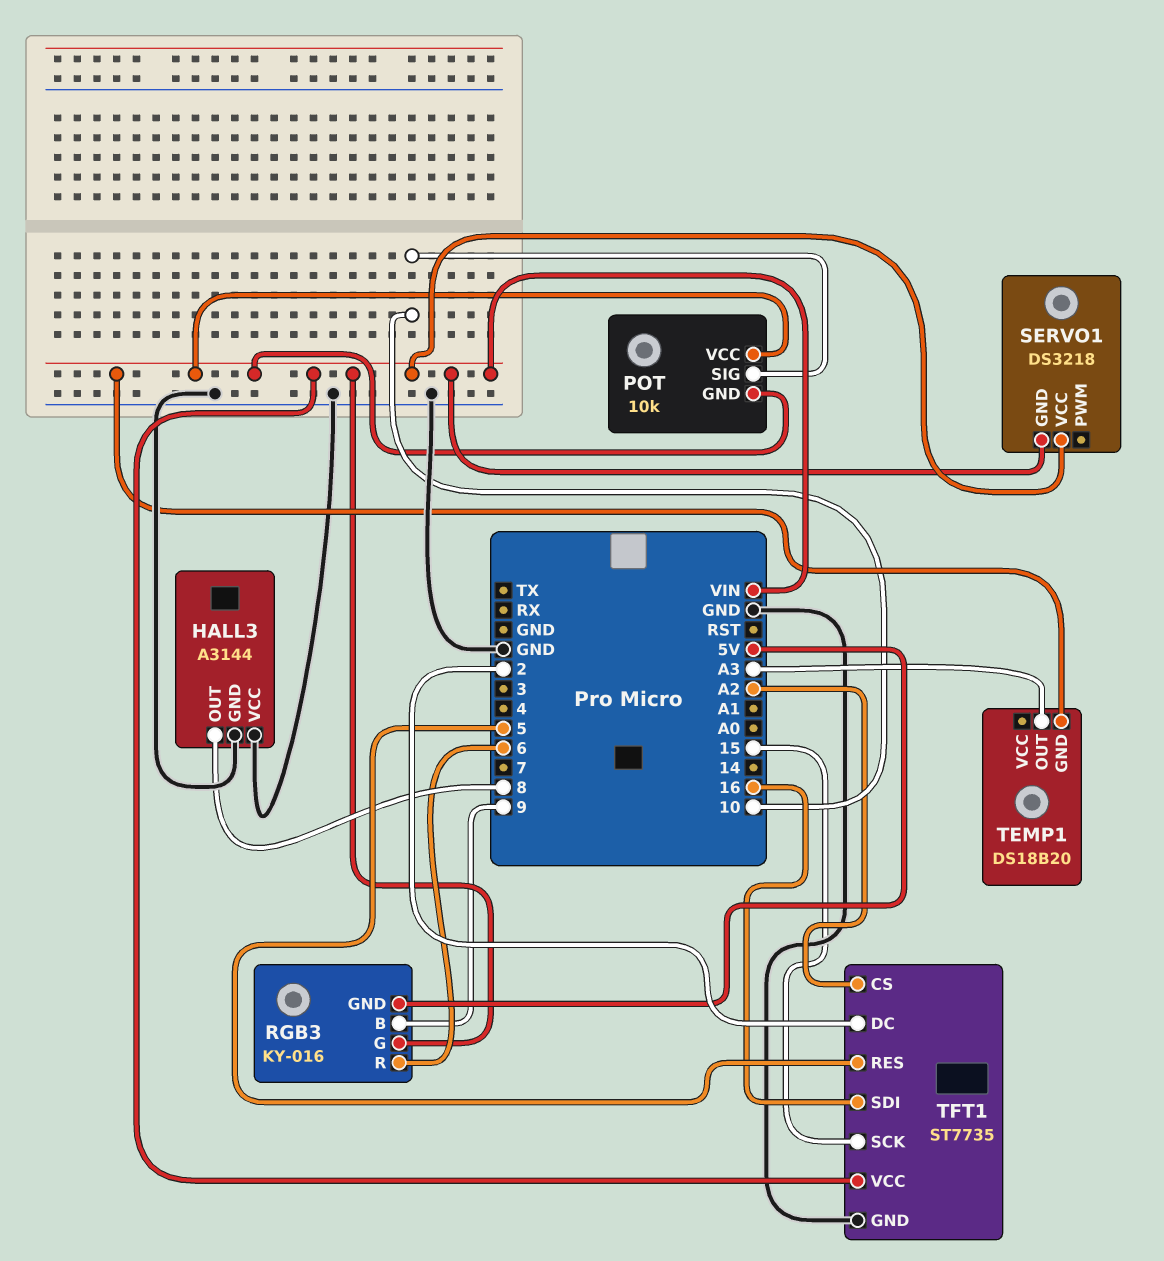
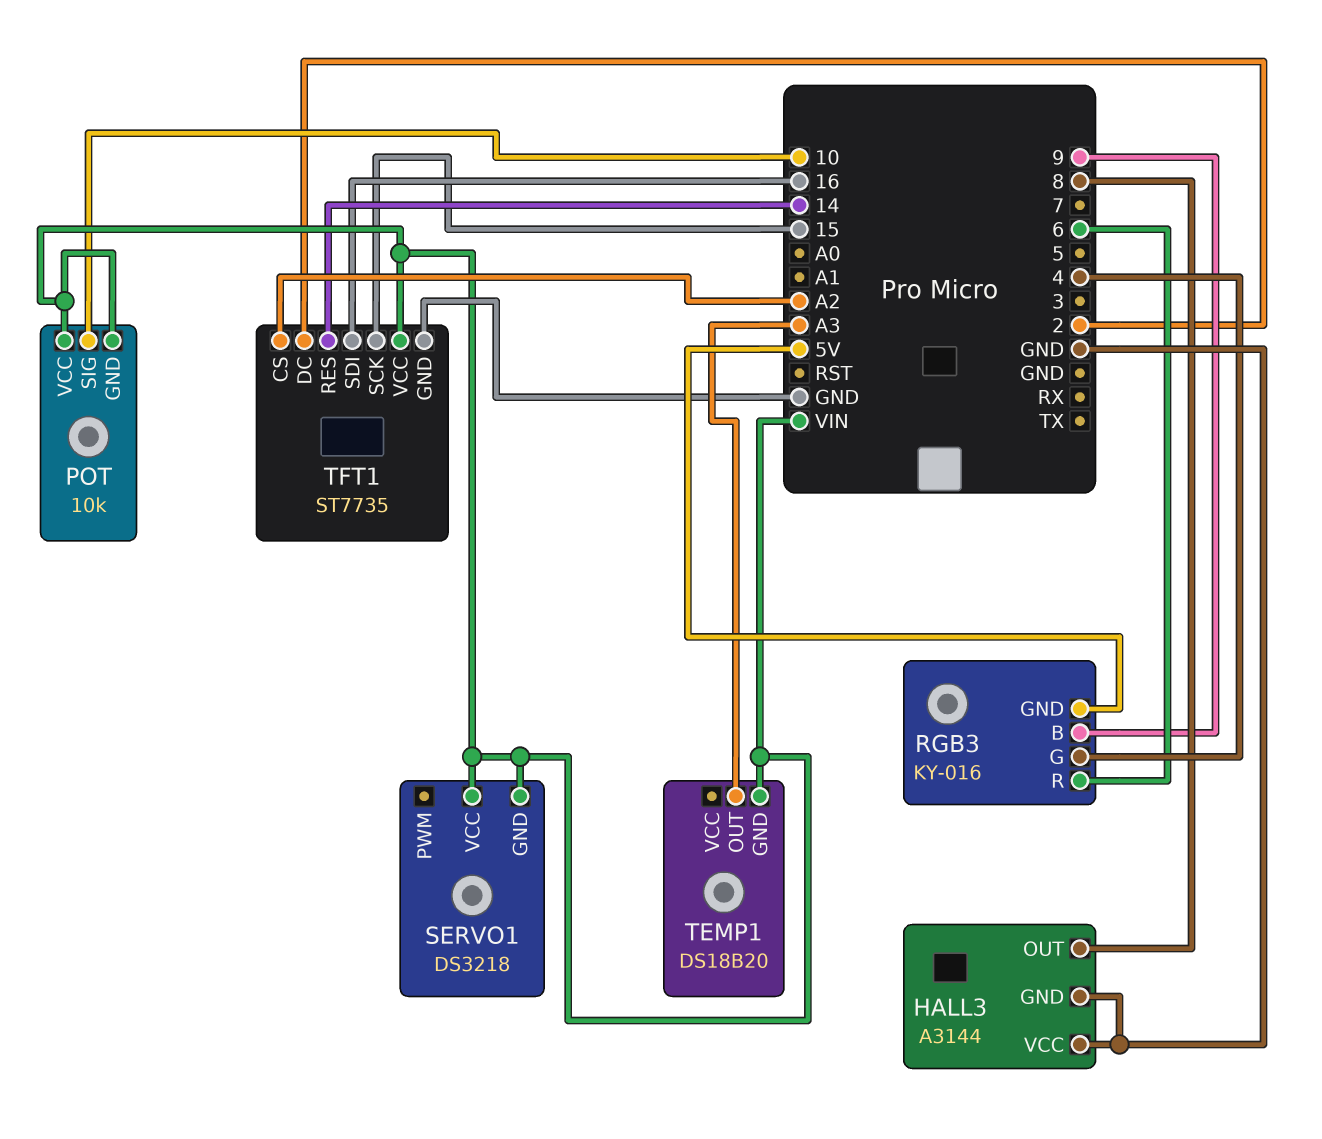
RGB3 pin G: VIN -> 4
TFT1 pin RES: 5 -> 14

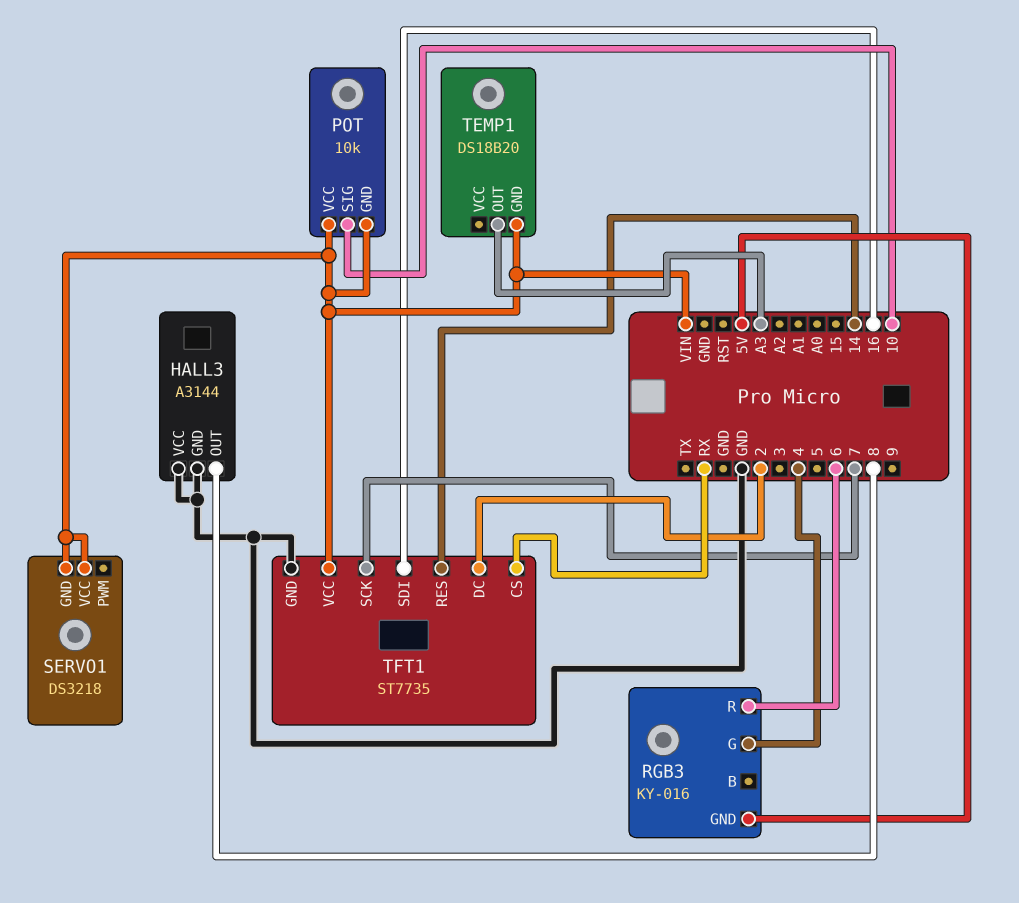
RGB3 pin B: 9 -> none
TFT1 pin CS: A2 -> RX
TFT1 pin SCK: 15 -> 7

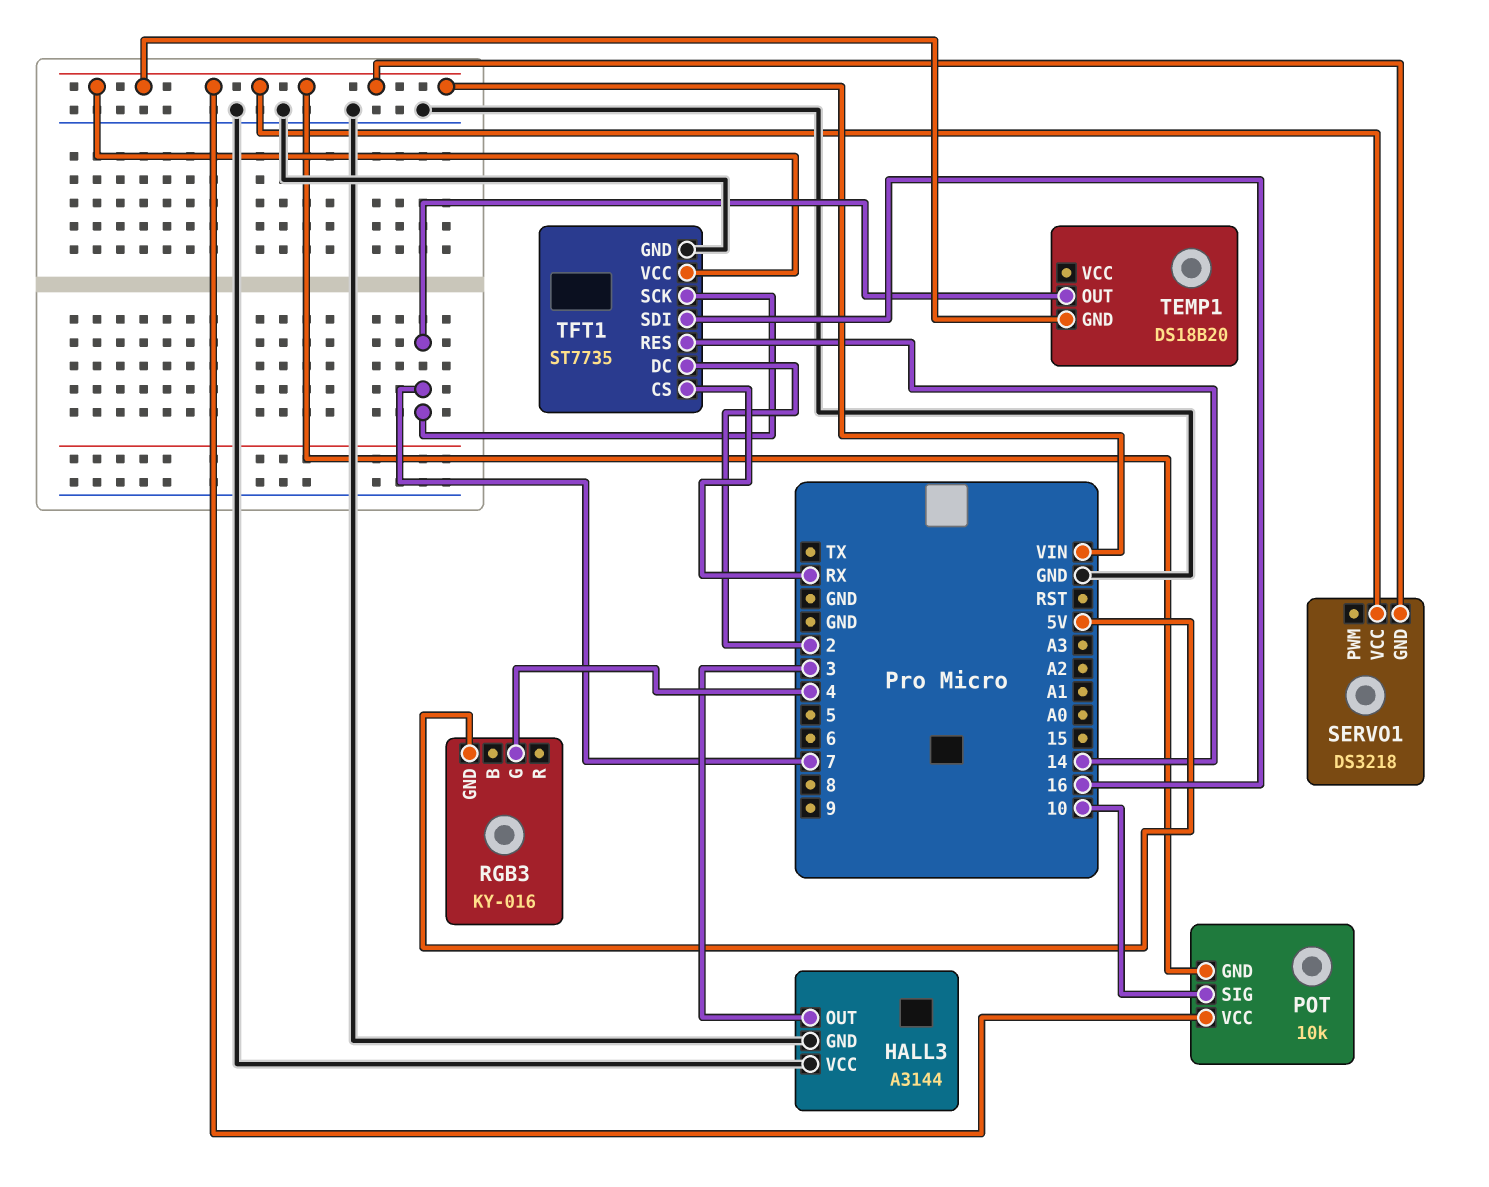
HALL3 pin OUT: 8 -> 3
RGB3 pin R: 6 -> none
TEMP1 pin OUT: A3 -> 7

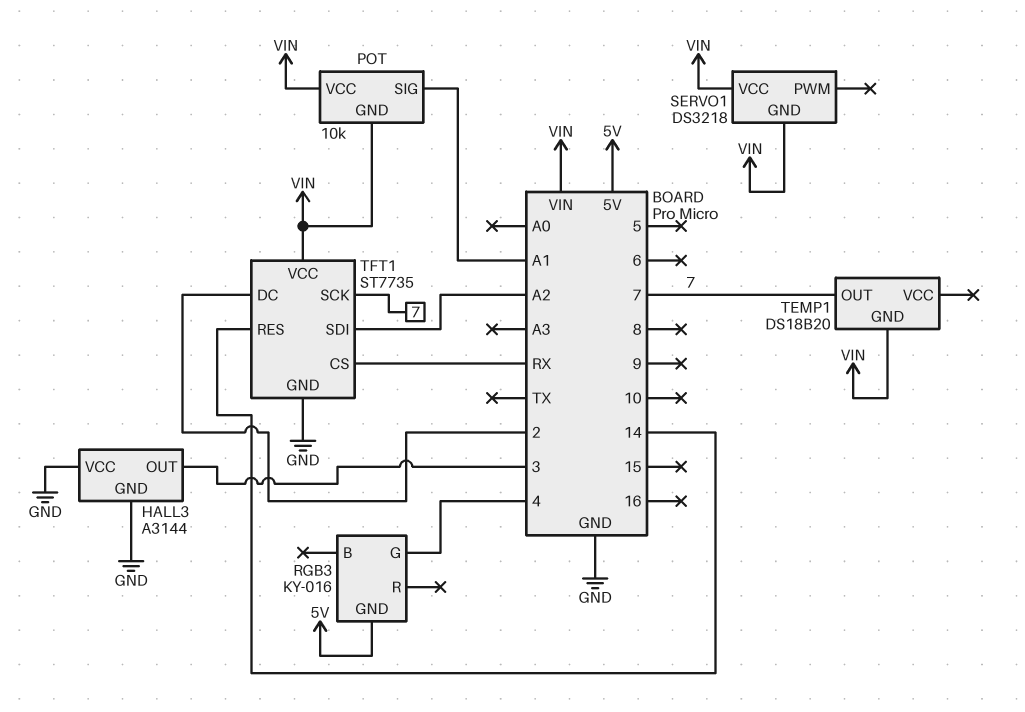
POT pin SIG: 10 -> A1
TFT1 pin SDI: 16 -> A2

